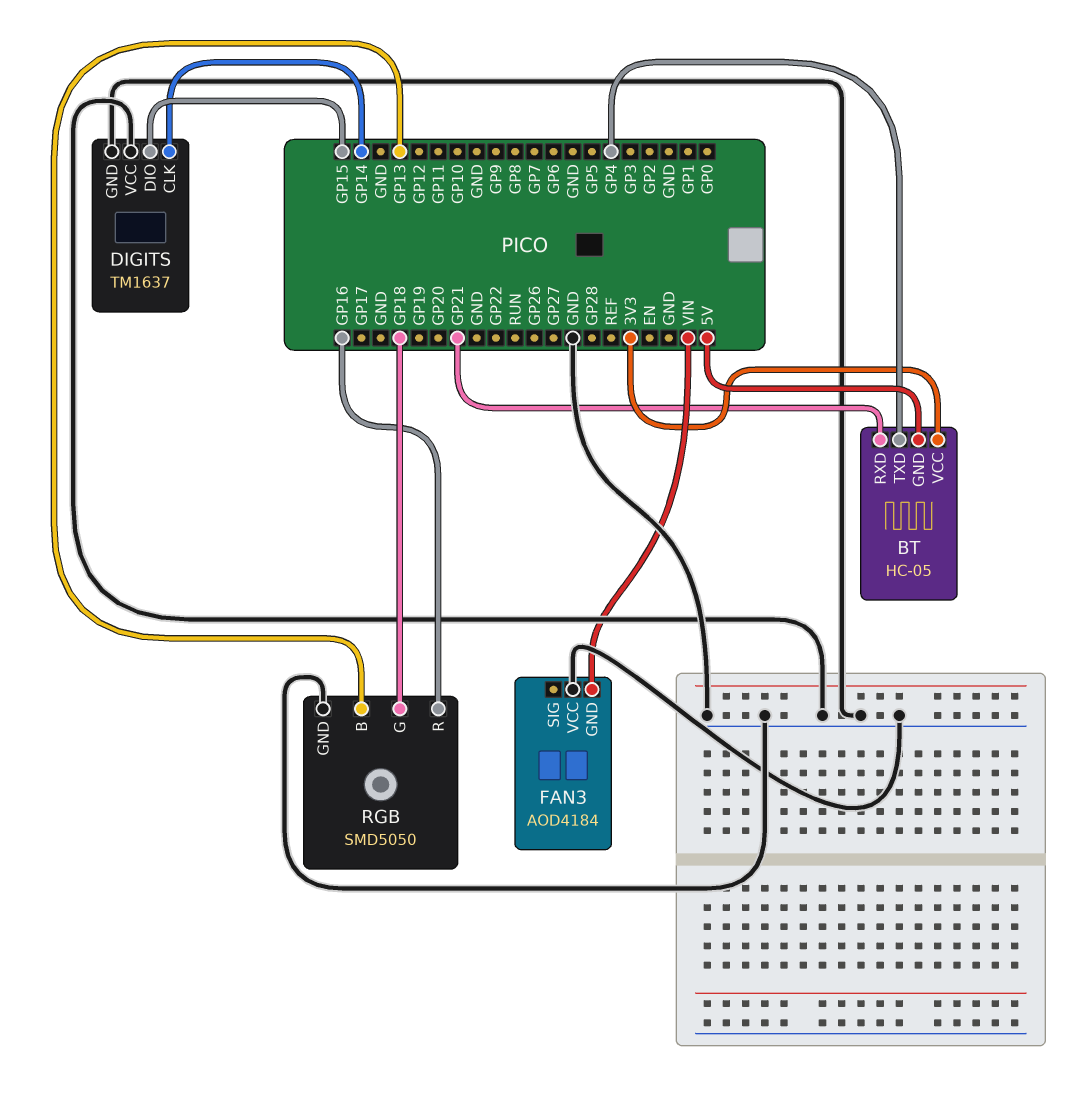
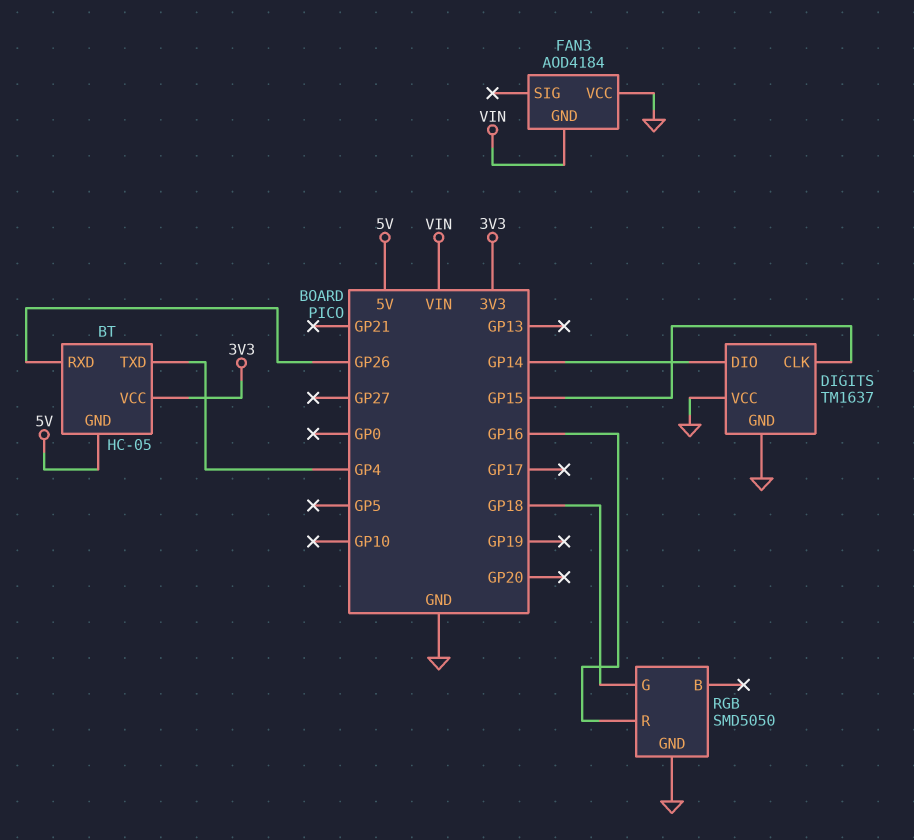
BT pin RXD: GP21 -> GP26
DIGITS pin CLK: GP14 -> GP15
DIGITS pin DIO: GP15 -> GP14
RGB pin B: GP13 -> none

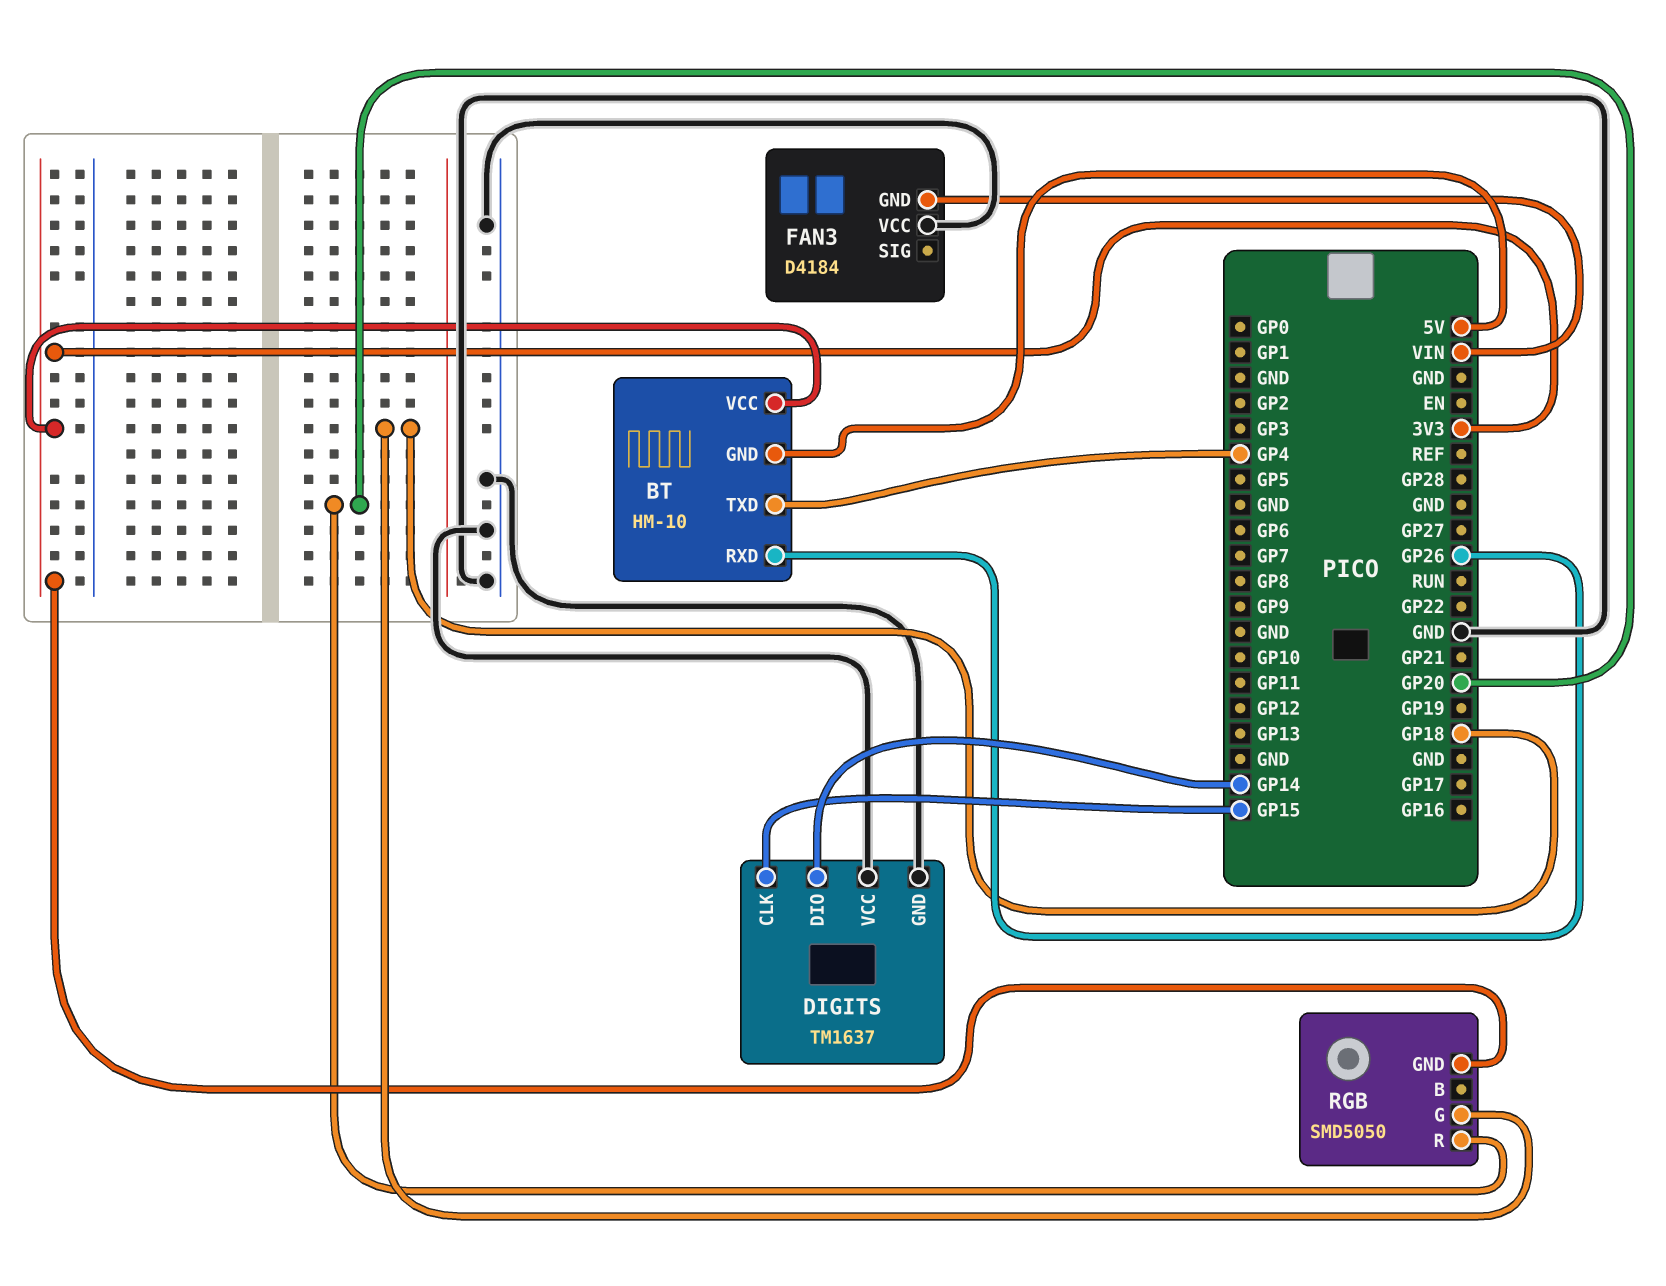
BT: HC-05 -> HM-10
FAN3: AOD4184 -> D4184
RGB pin GND: GND -> 3V3
RGB pin R: GP16 -> GP20

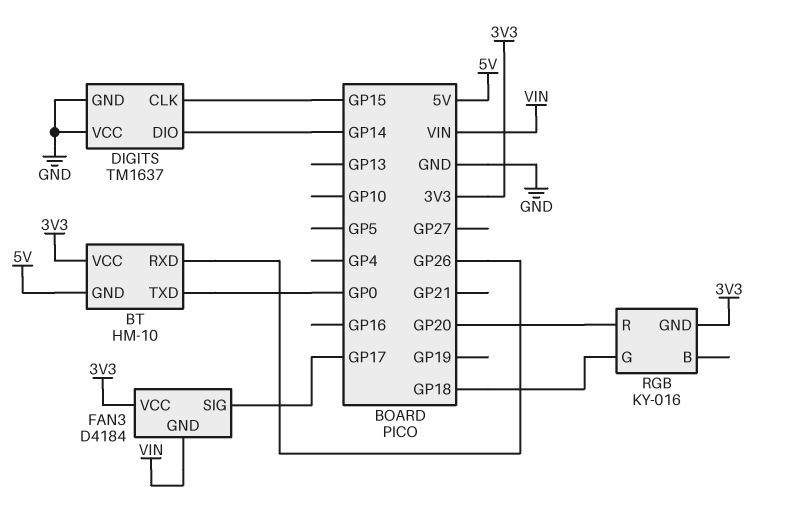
BT pin TXD: GP4 -> GP0
FAN3 pin SIG: none -> GP17
FAN3 pin VCC: GND -> 3V3
RGB: SMD5050 -> KY-016

